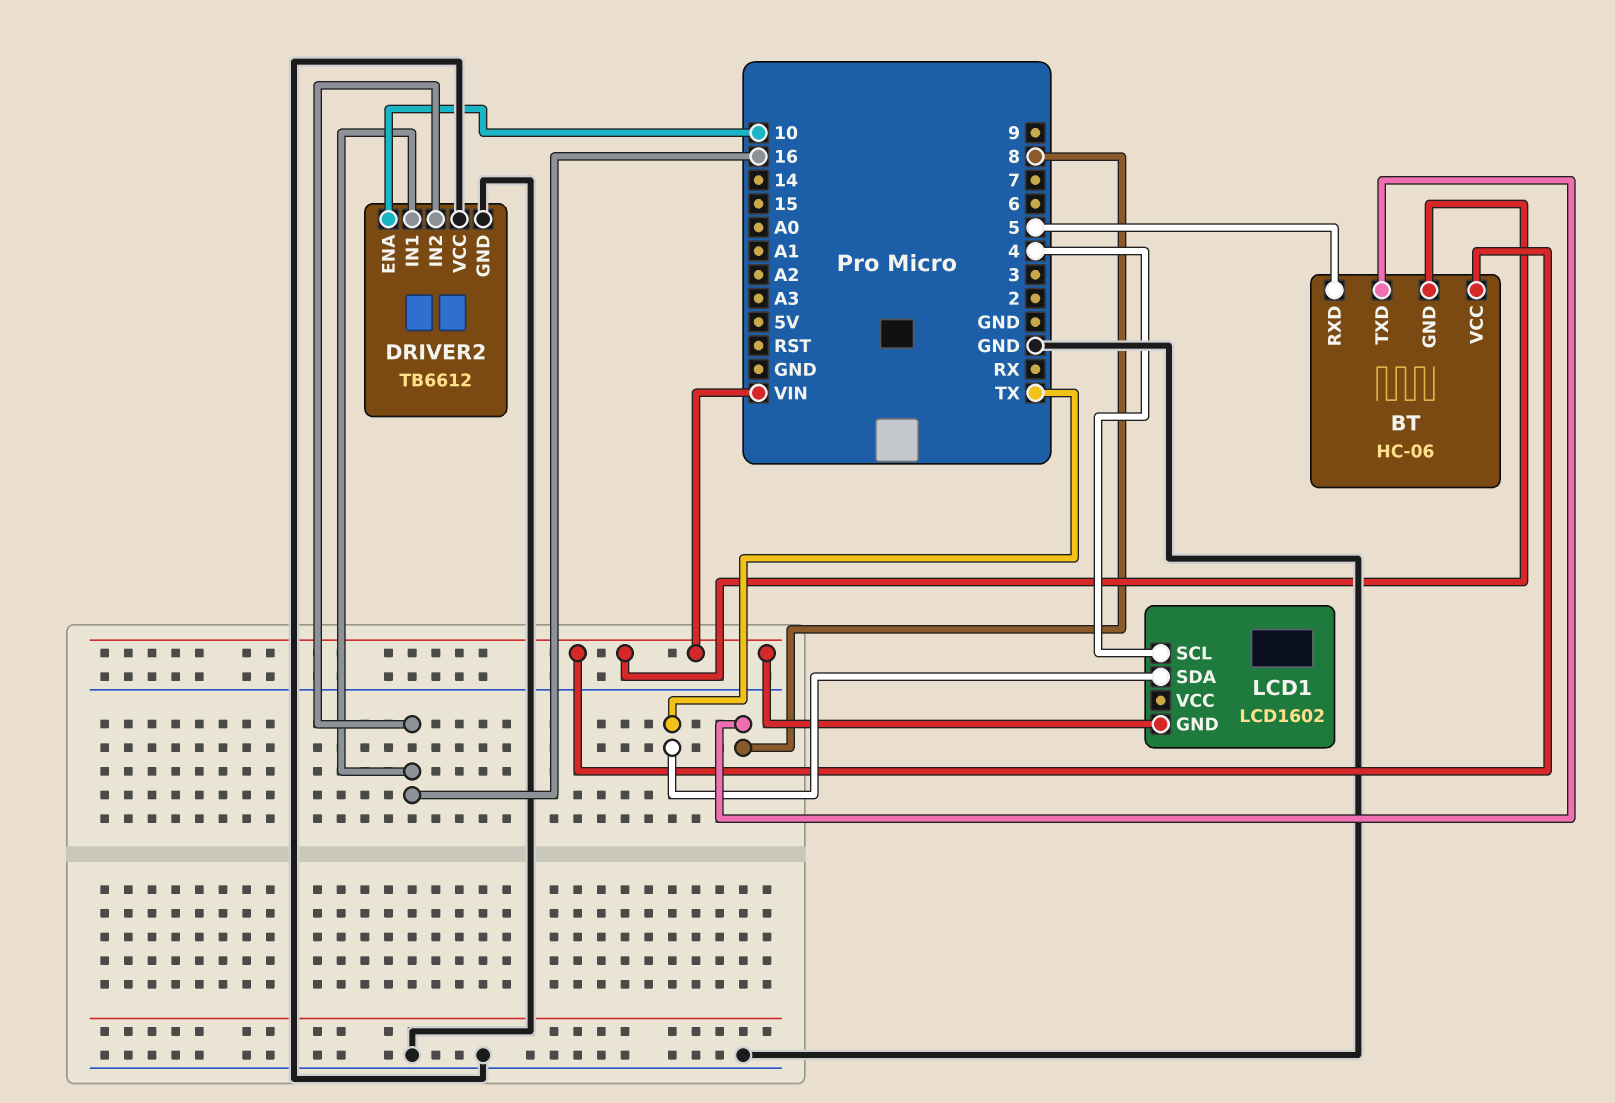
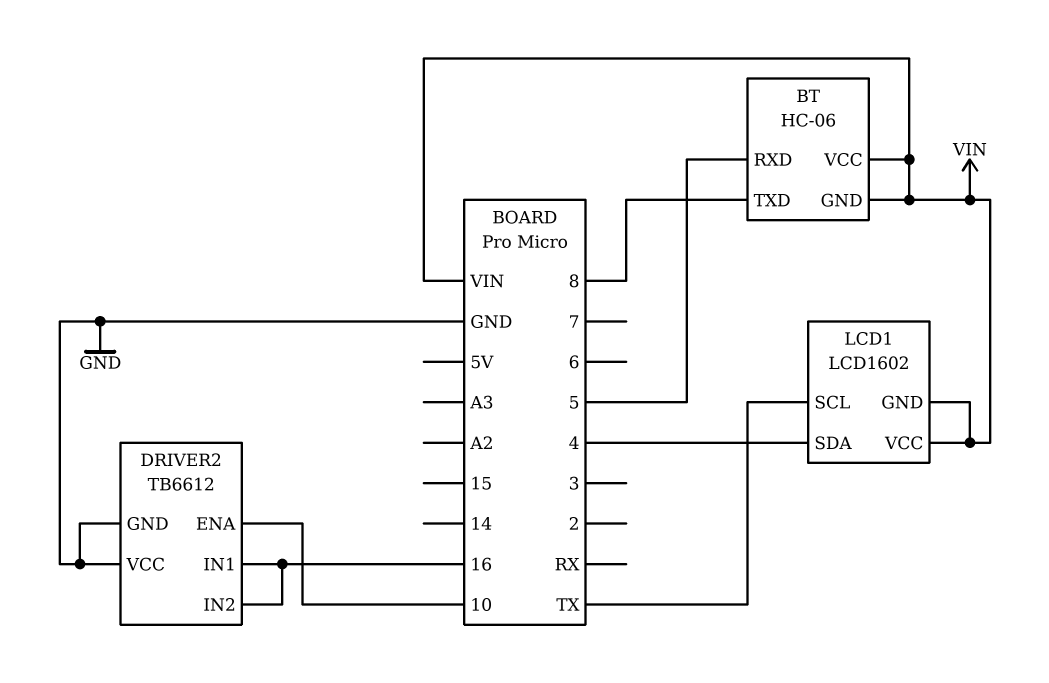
LCD1 pin SCL: 4 -> TX
LCD1 pin SDA: TX -> 4
LCD1 pin VCC: none -> VIN

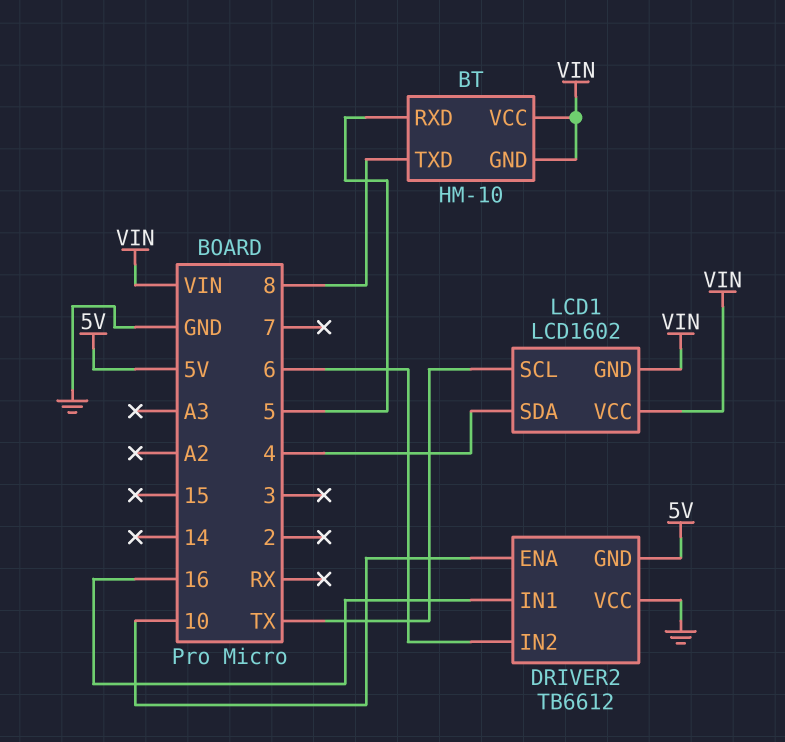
BT: HC-06 -> HM-10
DRIVER2 pin GND: GND -> 5V
DRIVER2 pin IN2: 16 -> 6

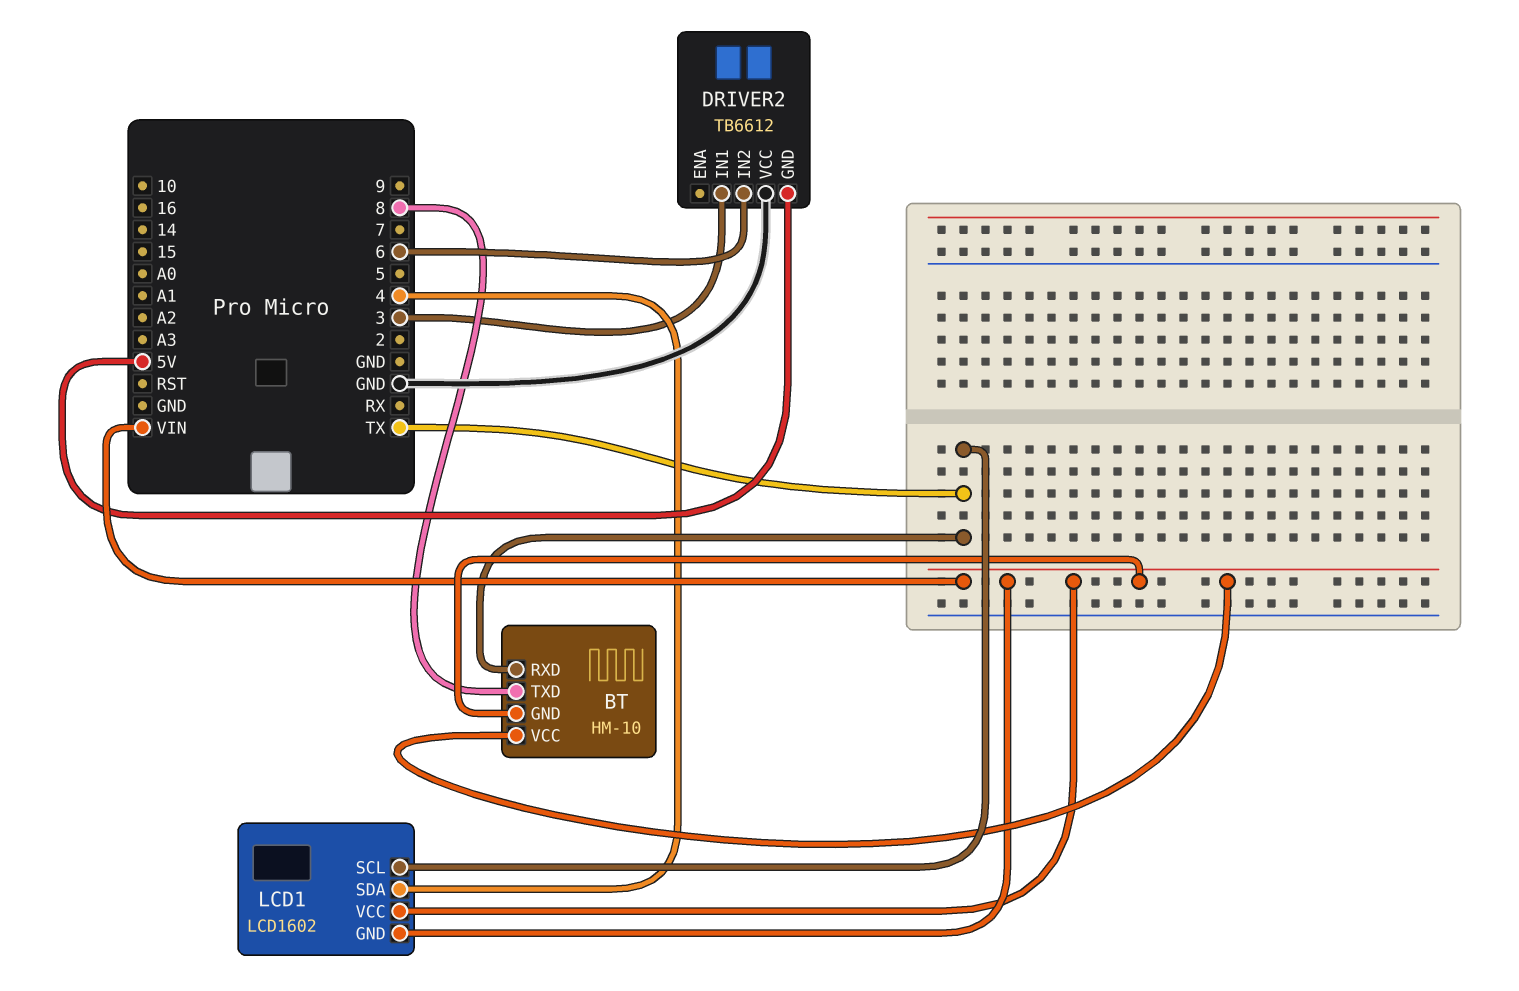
BT pin RXD: 5 -> TX
DRIVER2 pin ENA: 10 -> none
DRIVER2 pin IN1: 16 -> 3

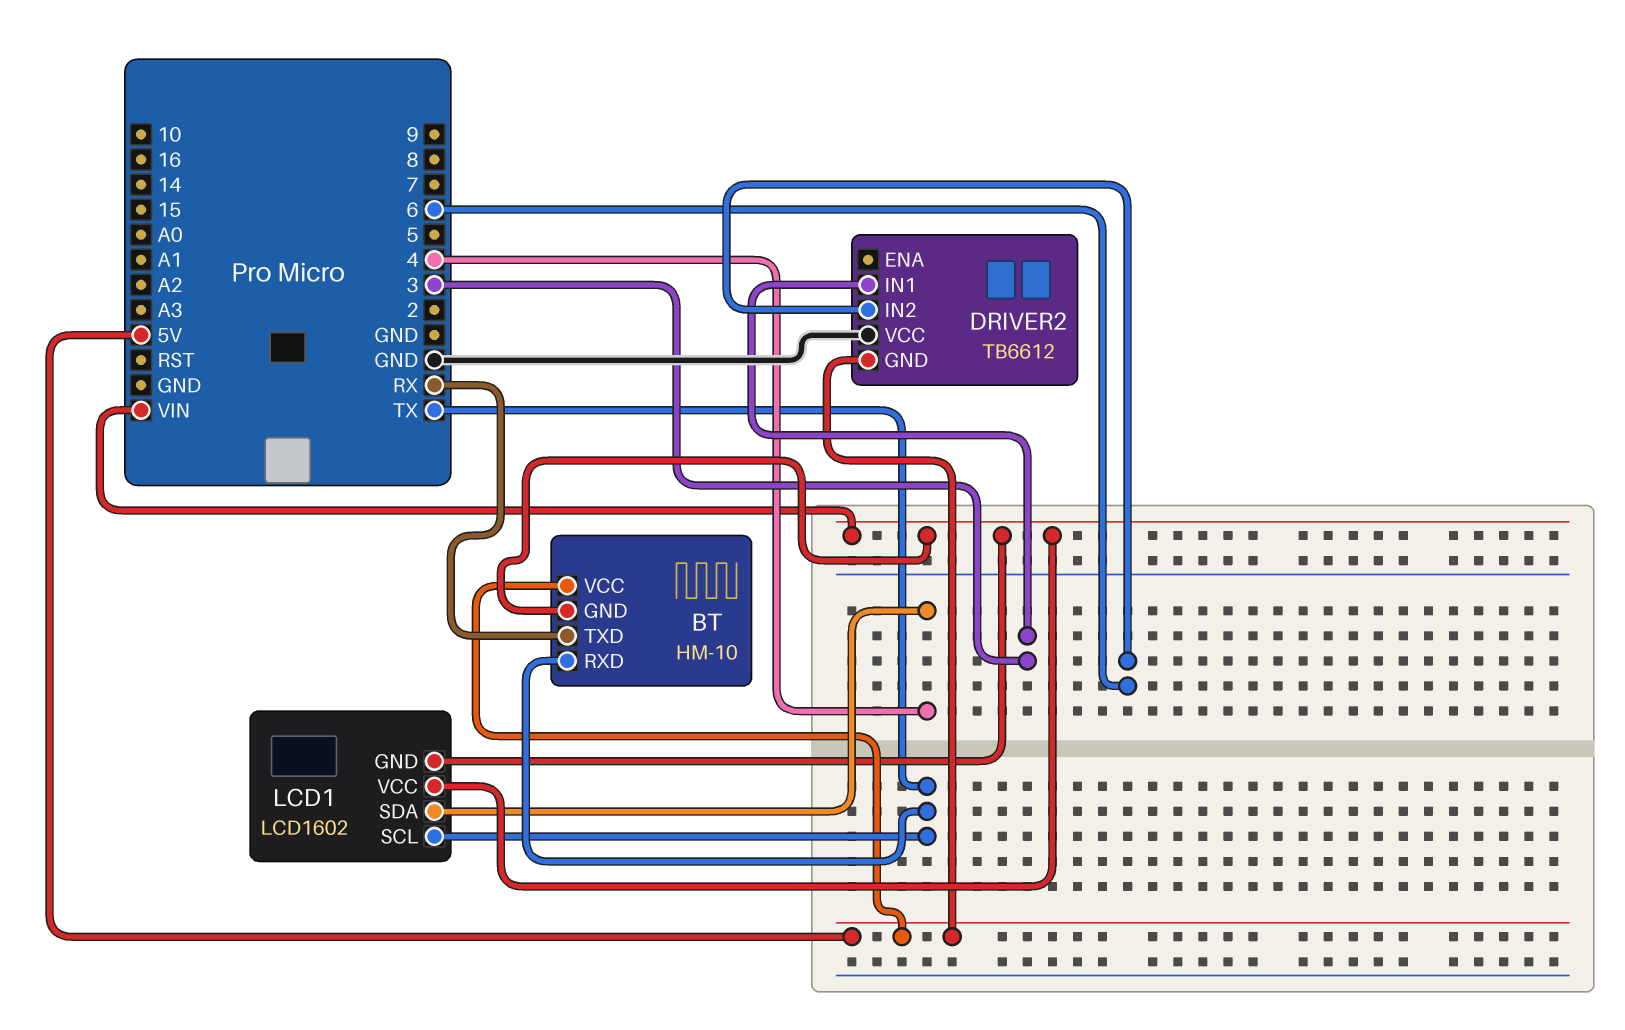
BT pin TXD: 8 -> RX
BT pin VCC: VIN -> 5V

